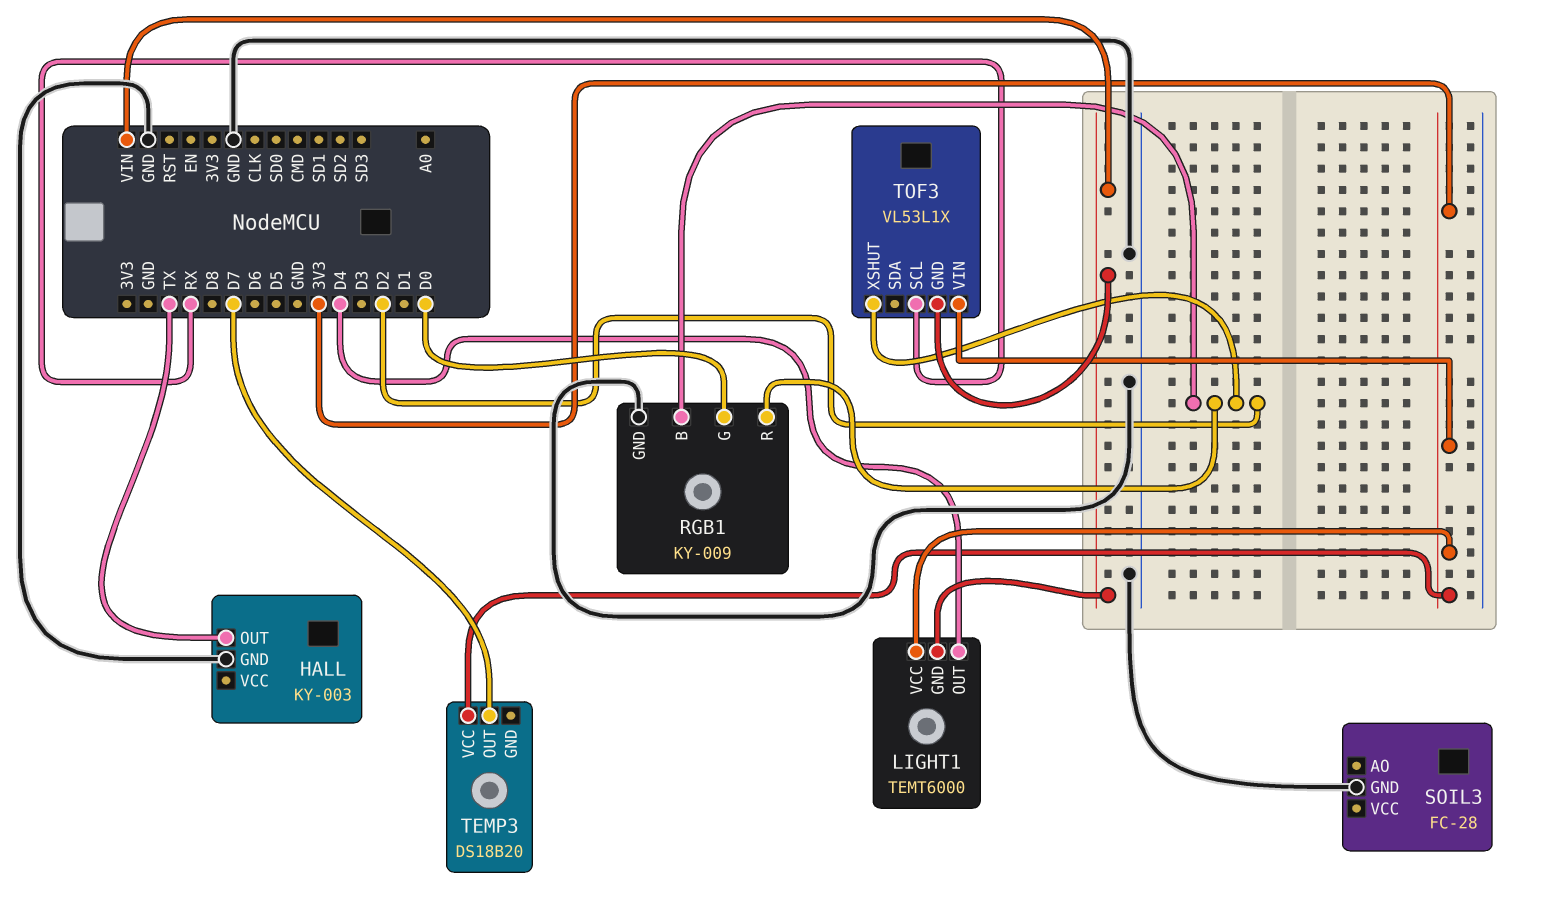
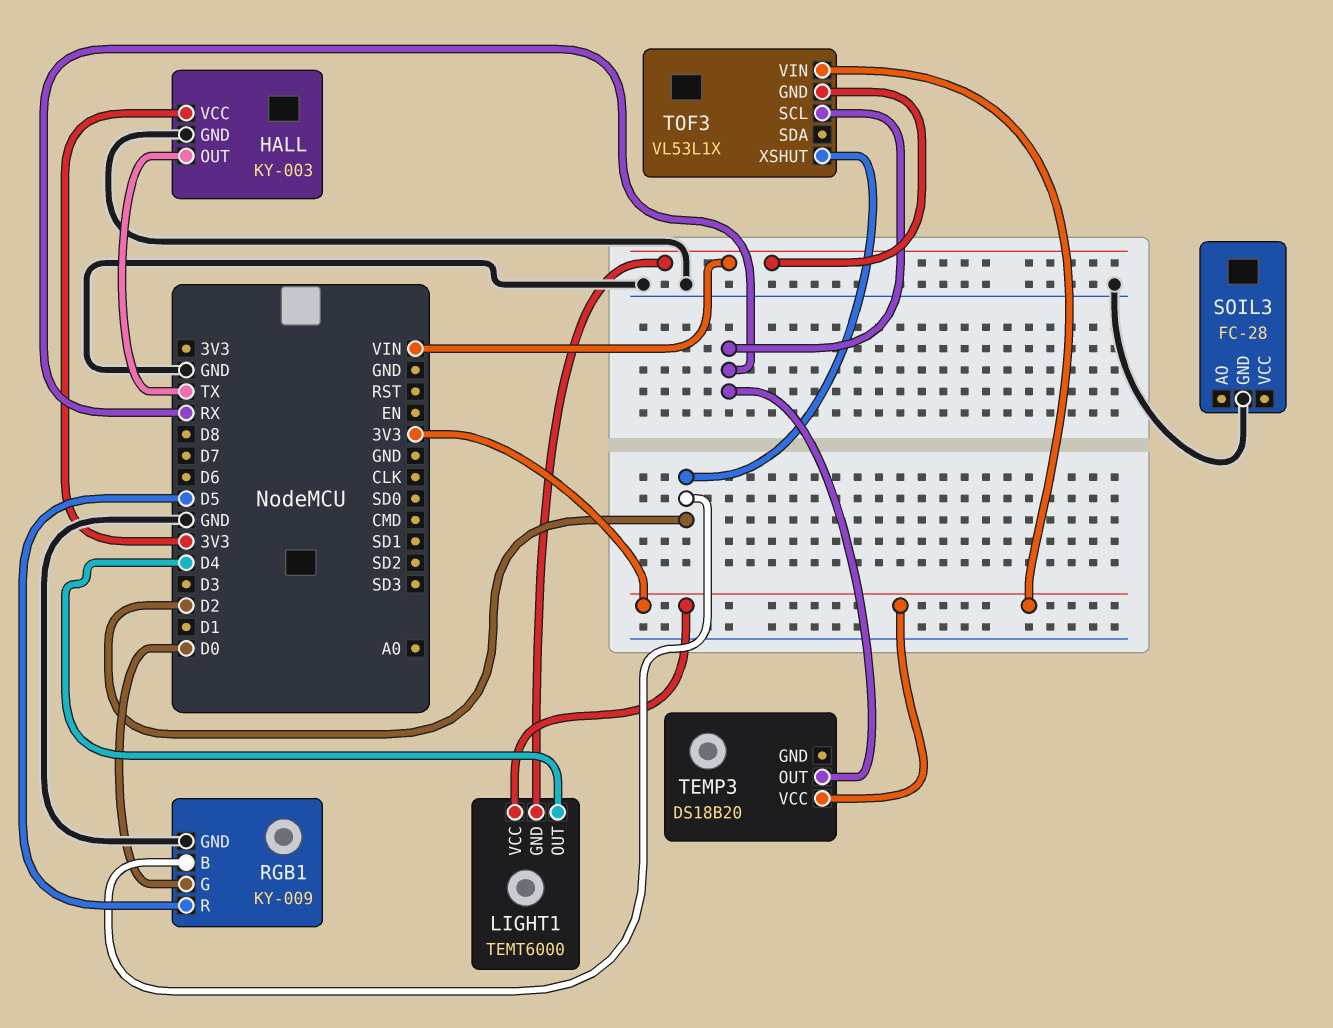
HALL pin VCC: none -> 3V3
RGB1 pin R: D2 -> D5
TEMP3 pin OUT: D7 -> RX

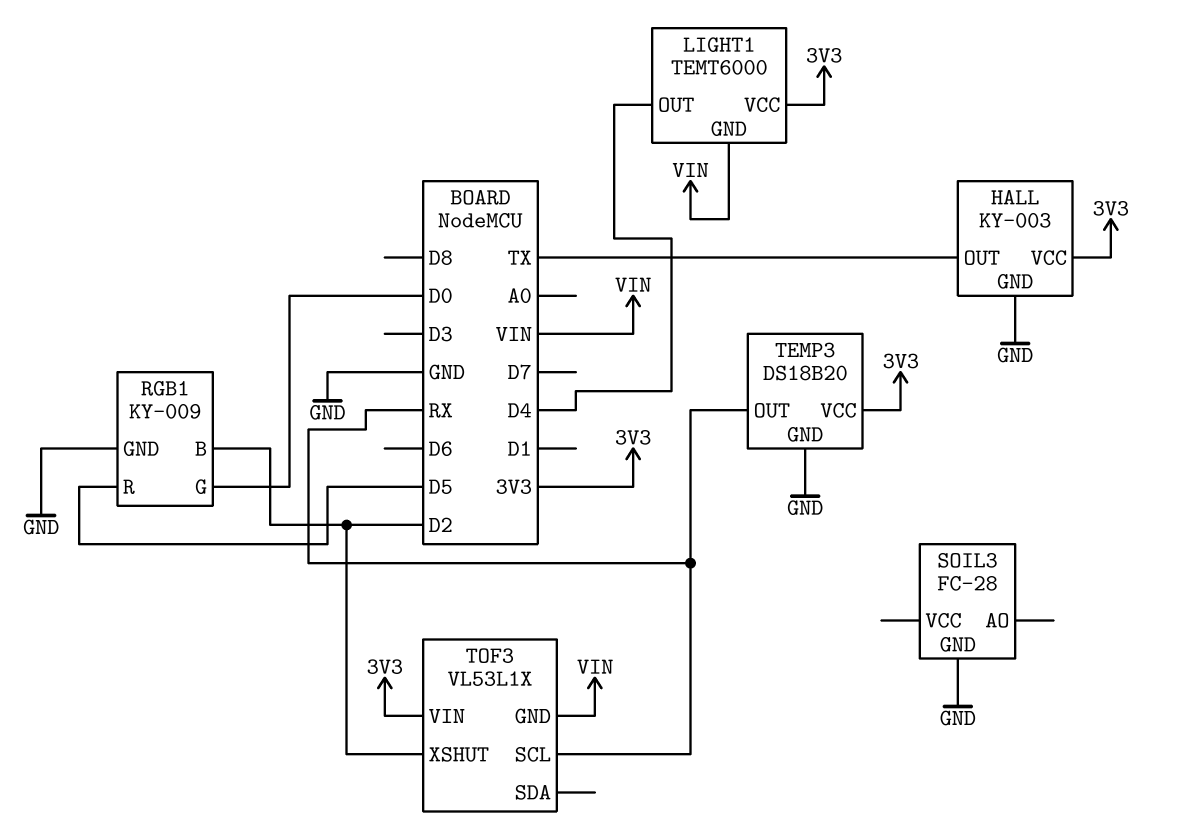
TEMP3 pin GND: none -> GND

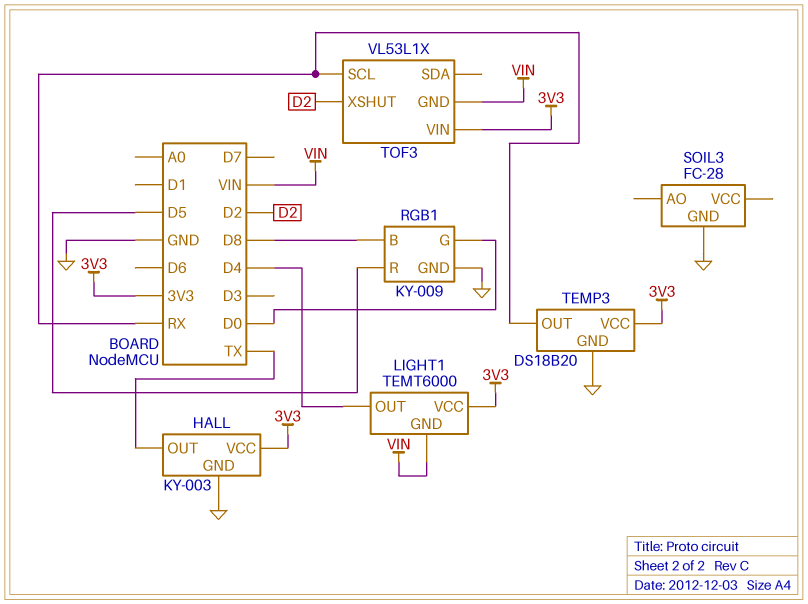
RGB1 pin B: D2 -> D8

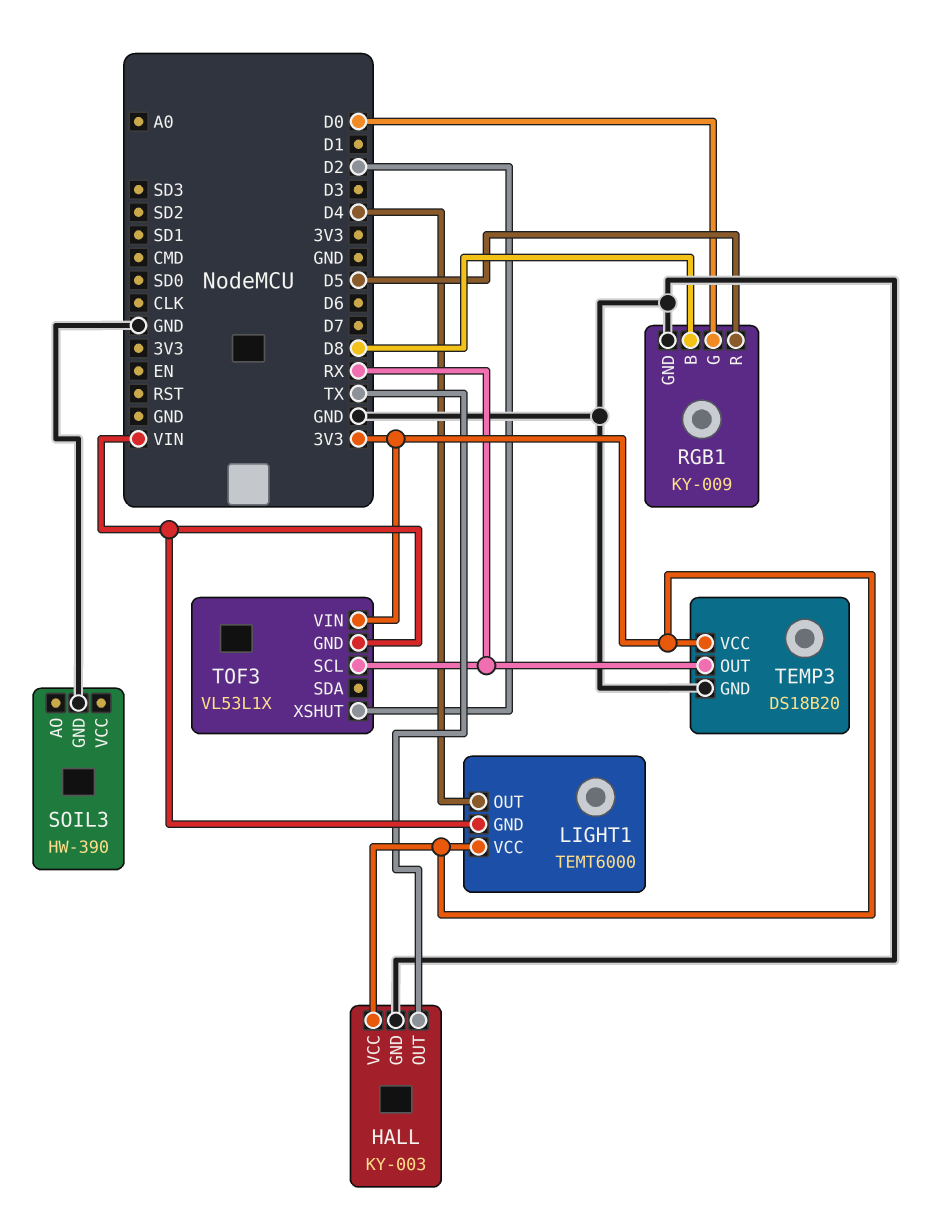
SOIL3: FC-28 -> HW-390

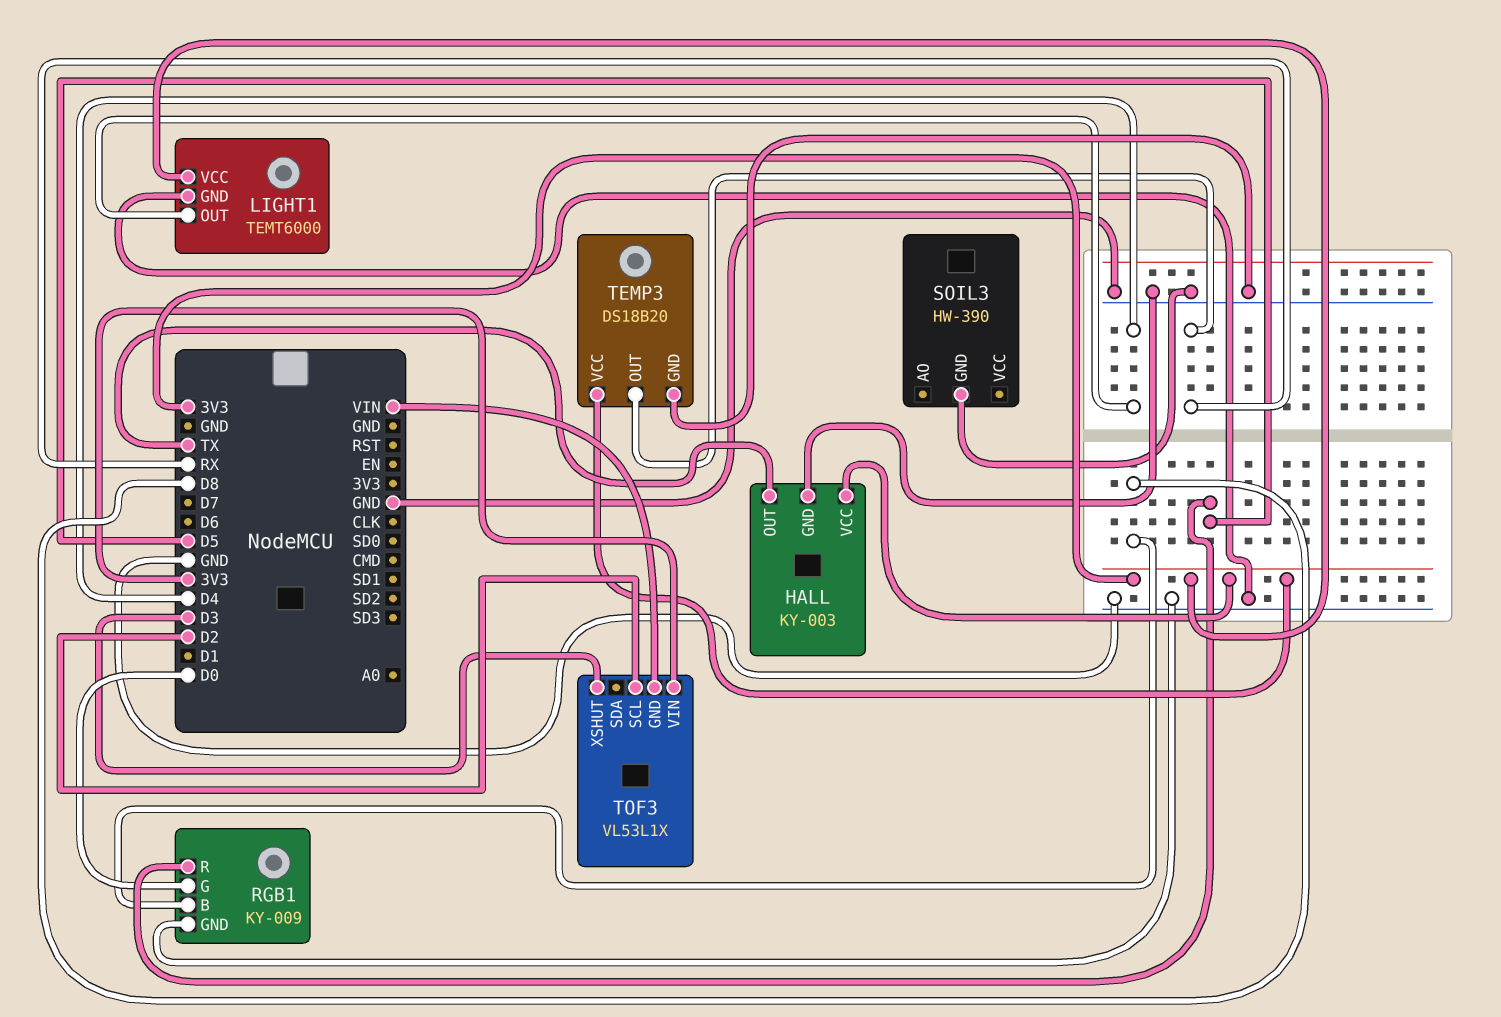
LIGHT1 pin GND: VIN -> GND
TOF3 pin SCL: RX -> D2
TOF3 pin XSHUT: D2 -> D3

